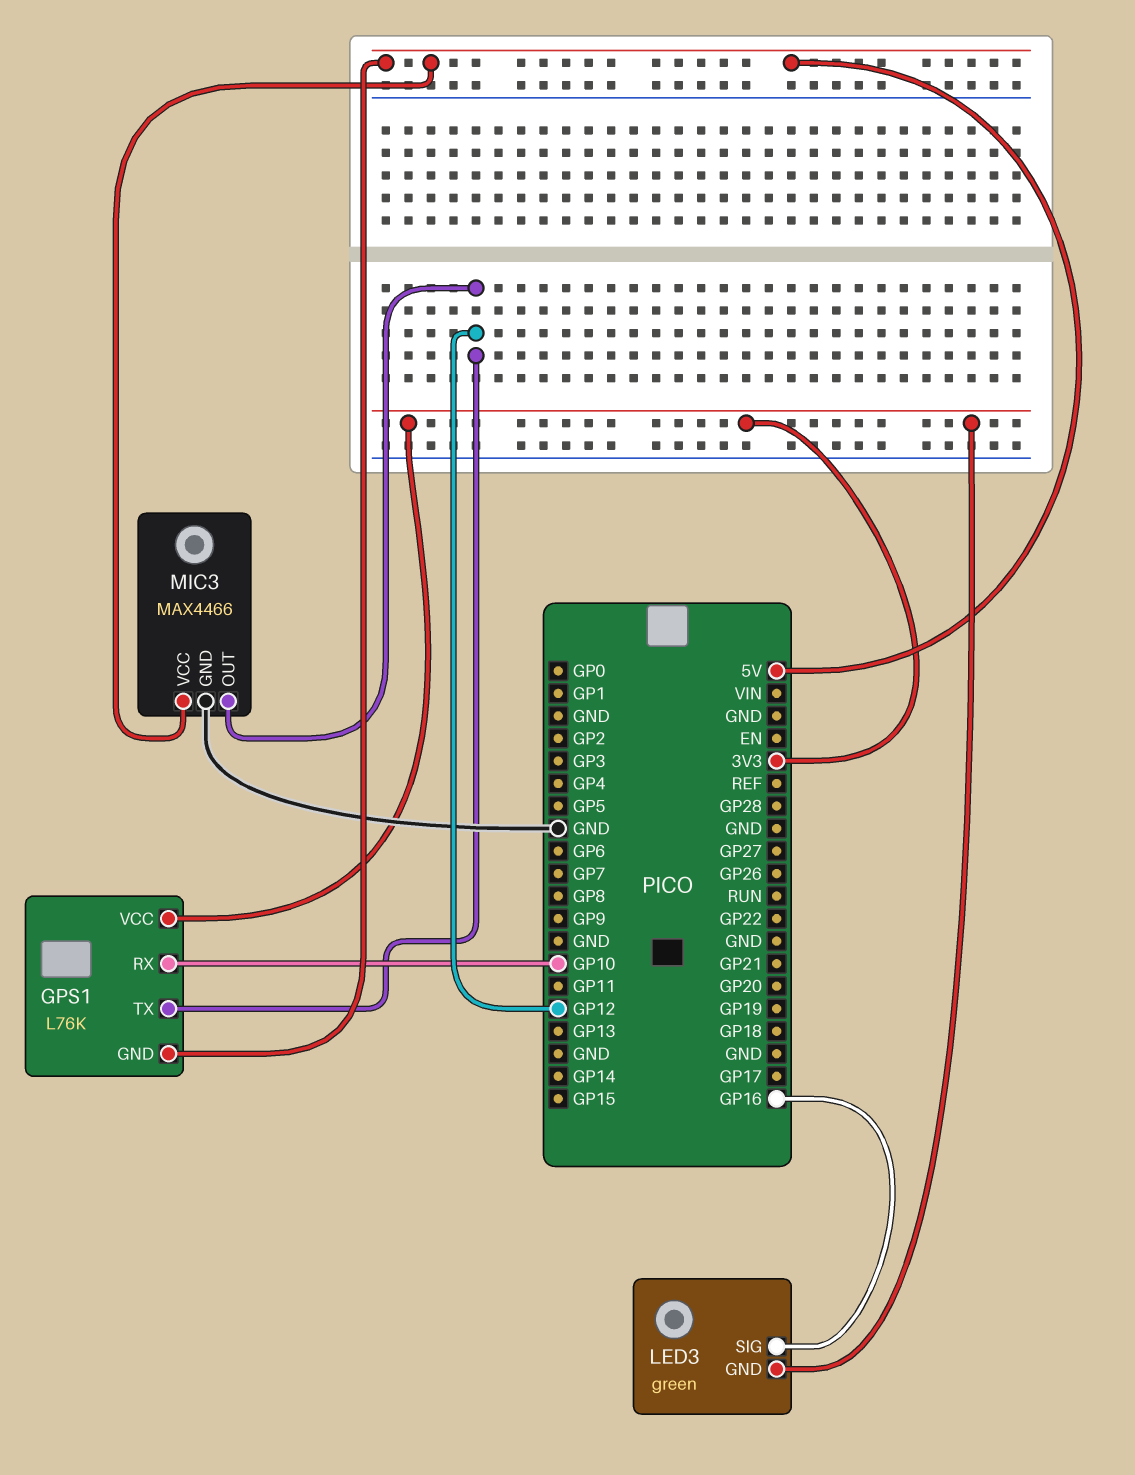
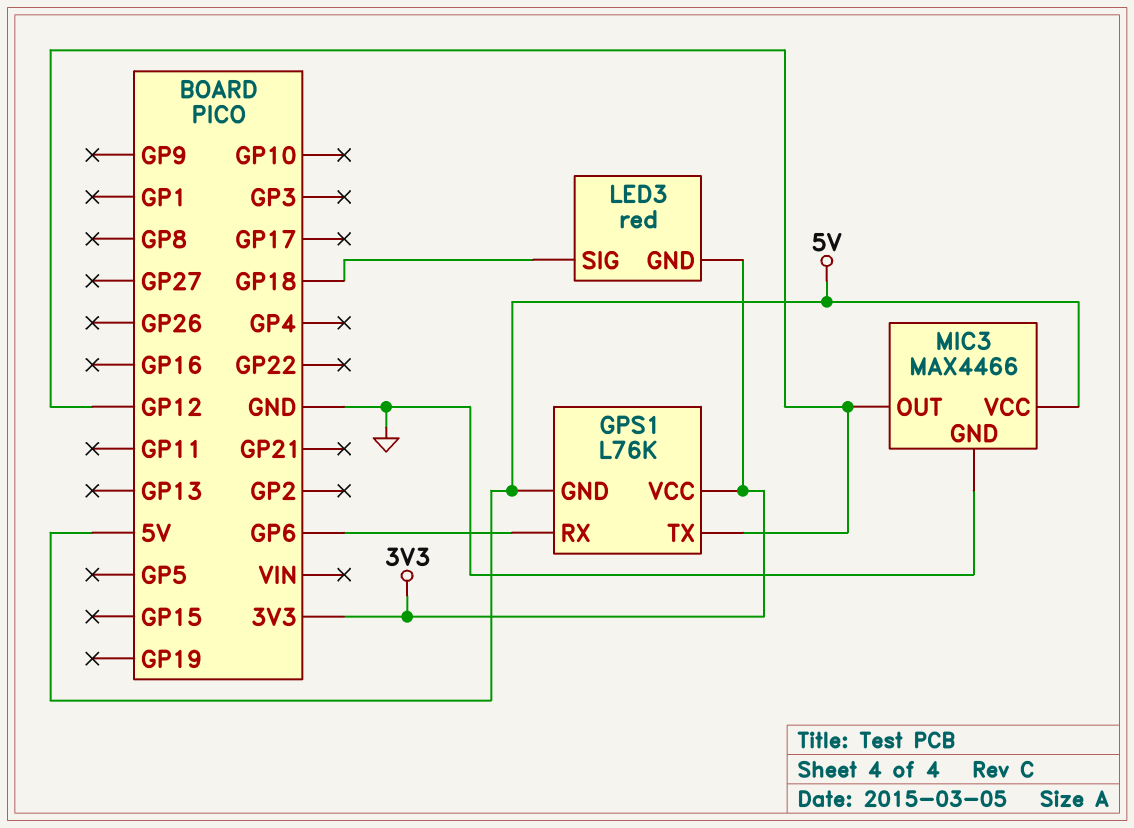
GPS1 pin RX: GP10 -> GP6
LED3: green -> red
LED3 pin SIG: GP16 -> GP18

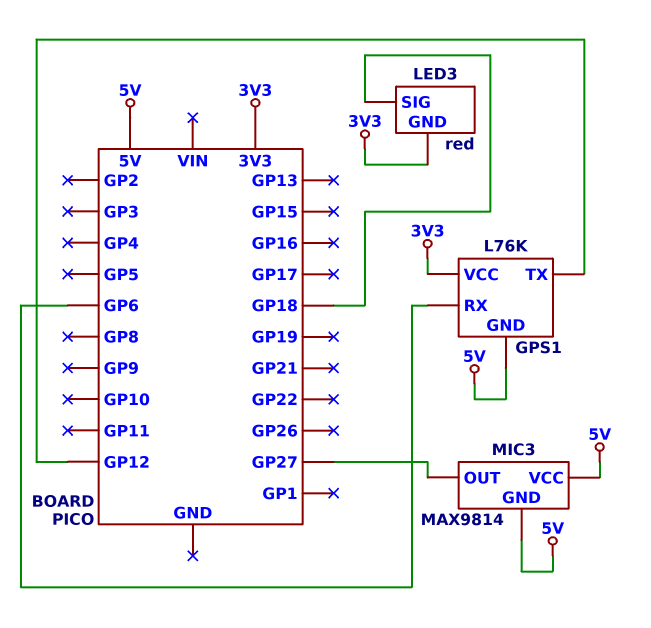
MIC3: MAX4466 -> MAX9814
MIC3 pin GND: GND -> 5V
MIC3 pin OUT: GP12 -> GP27

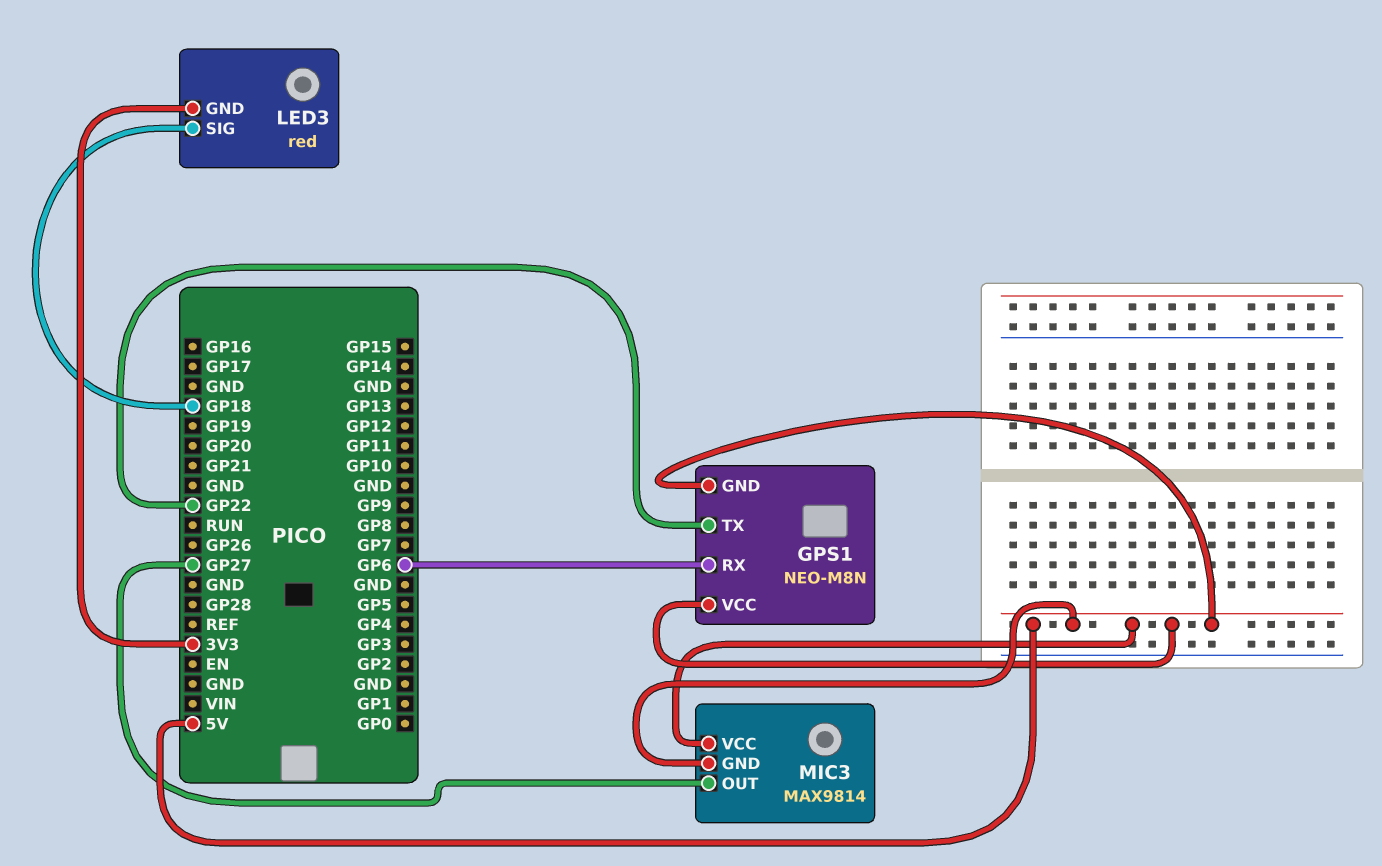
GPS1: L76K -> NEO-M8N
GPS1 pin TX: GP12 -> GP22
GPS1 pin VCC: 3V3 -> 5V

